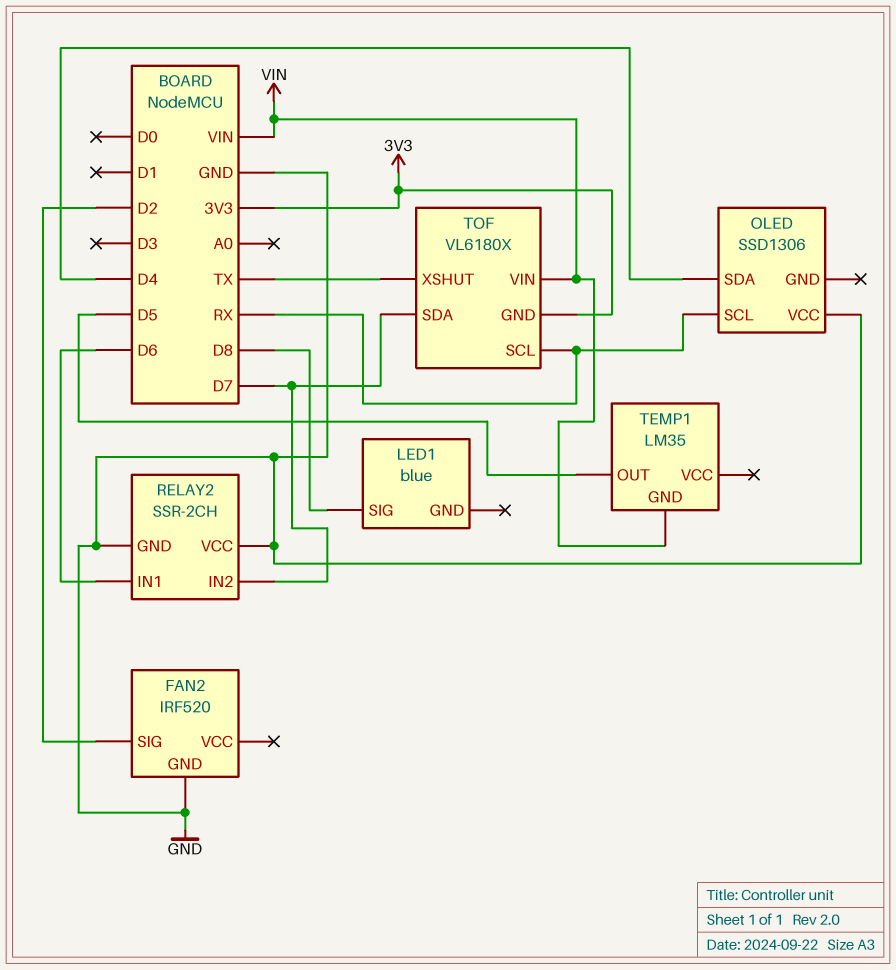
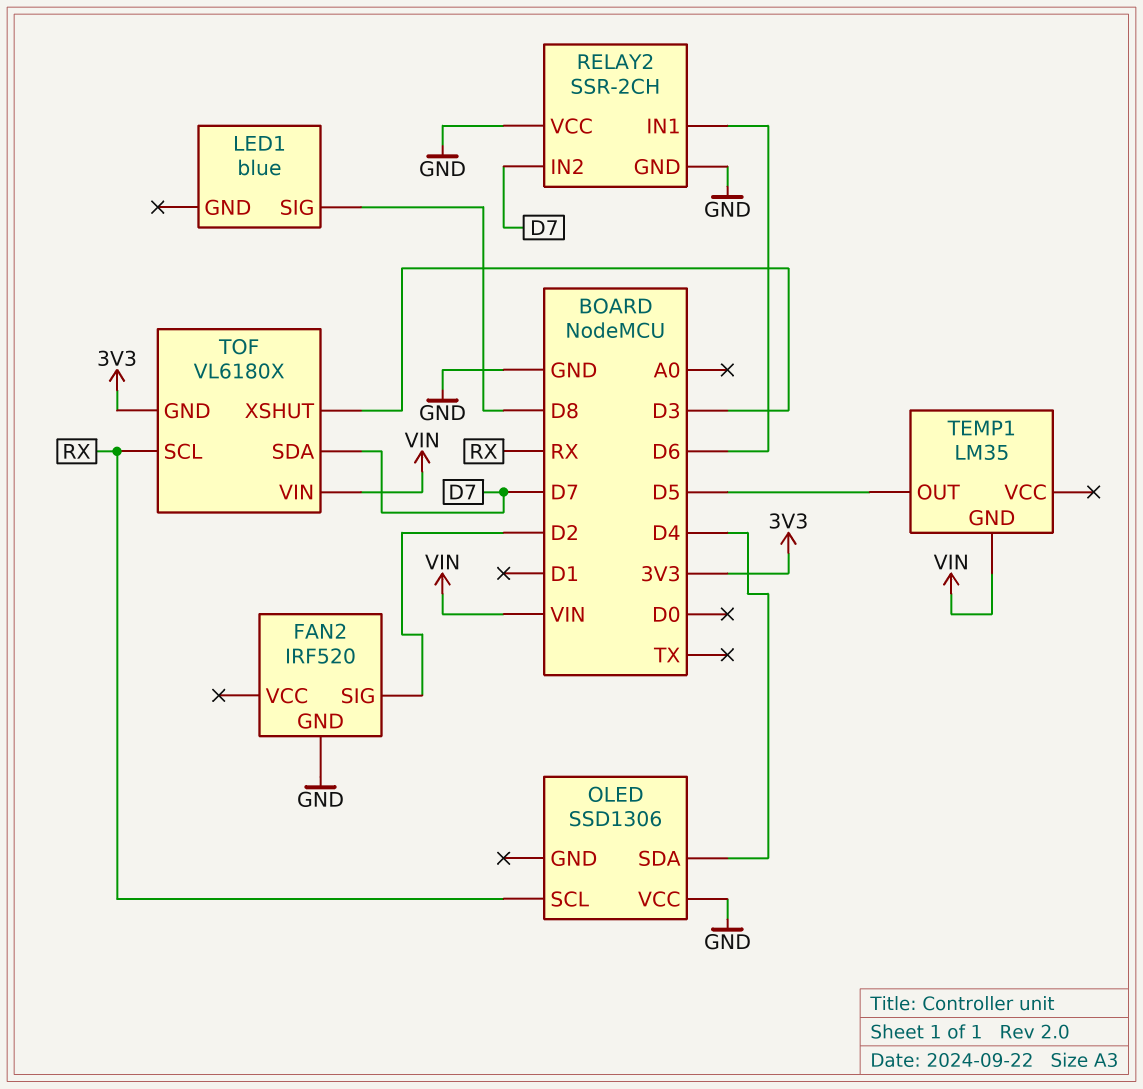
TOF pin XSHUT: TX -> D3

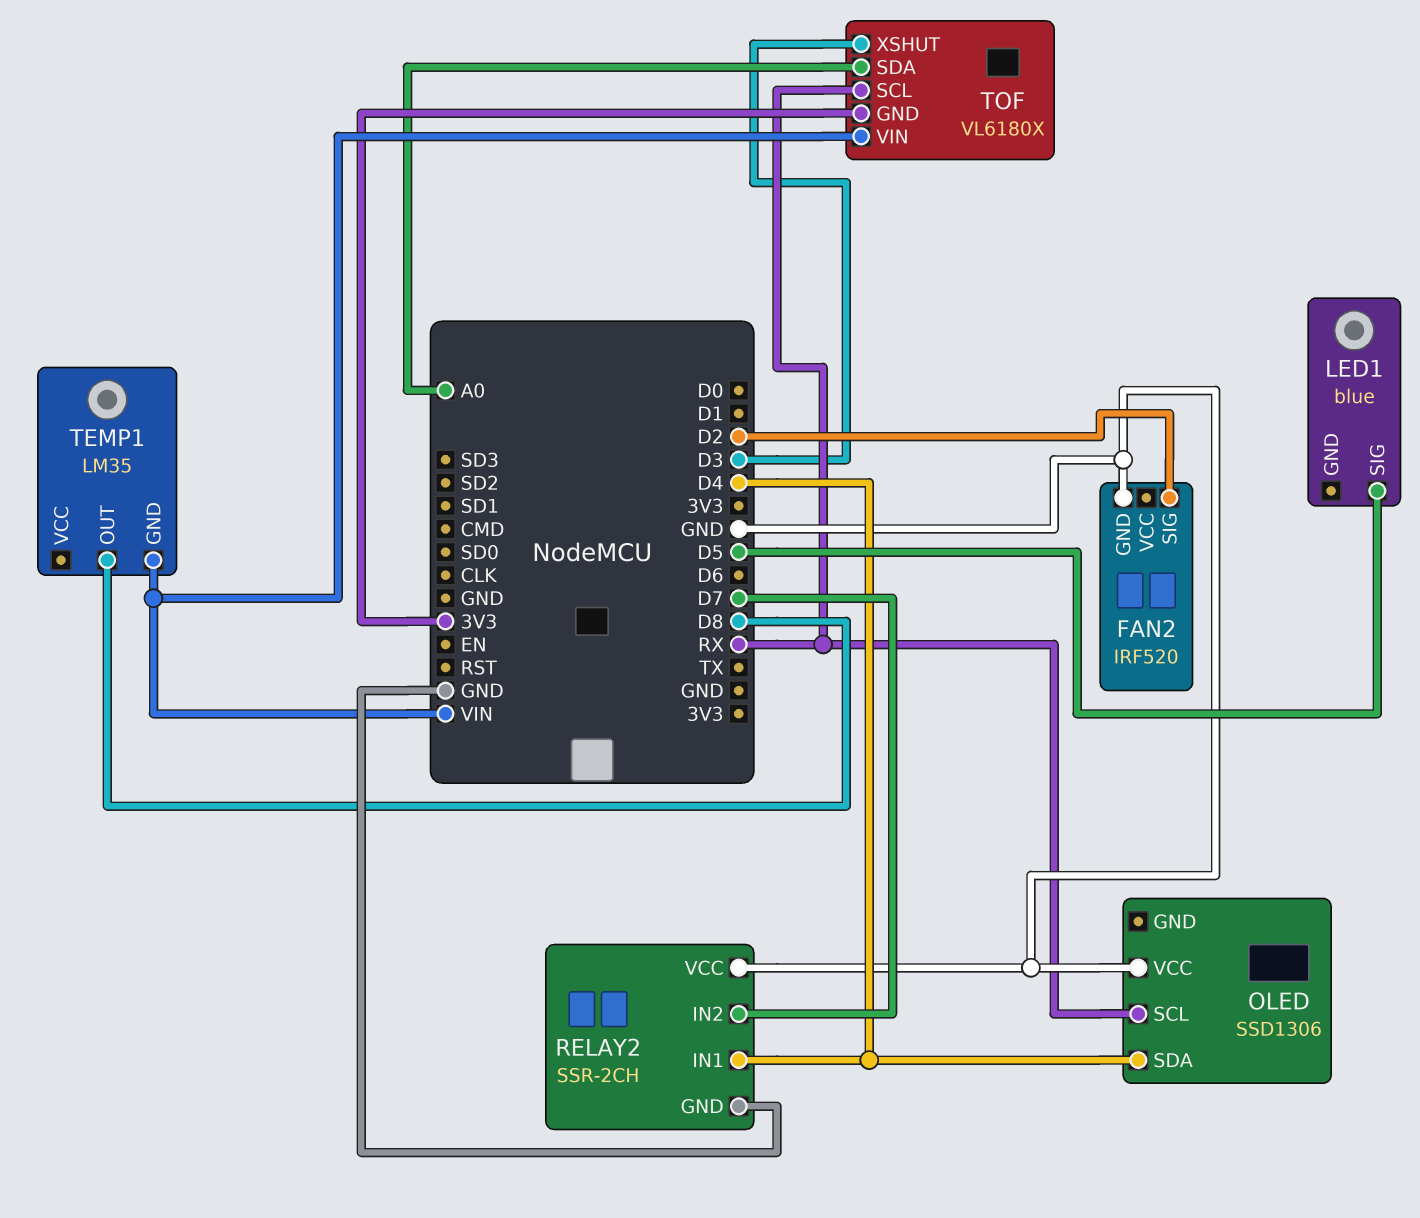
LED1 pin SIG: D8 -> D5
RELAY2 pin IN1: D6 -> D4
TEMP1 pin OUT: D5 -> D8
TOF pin SDA: D7 -> A0

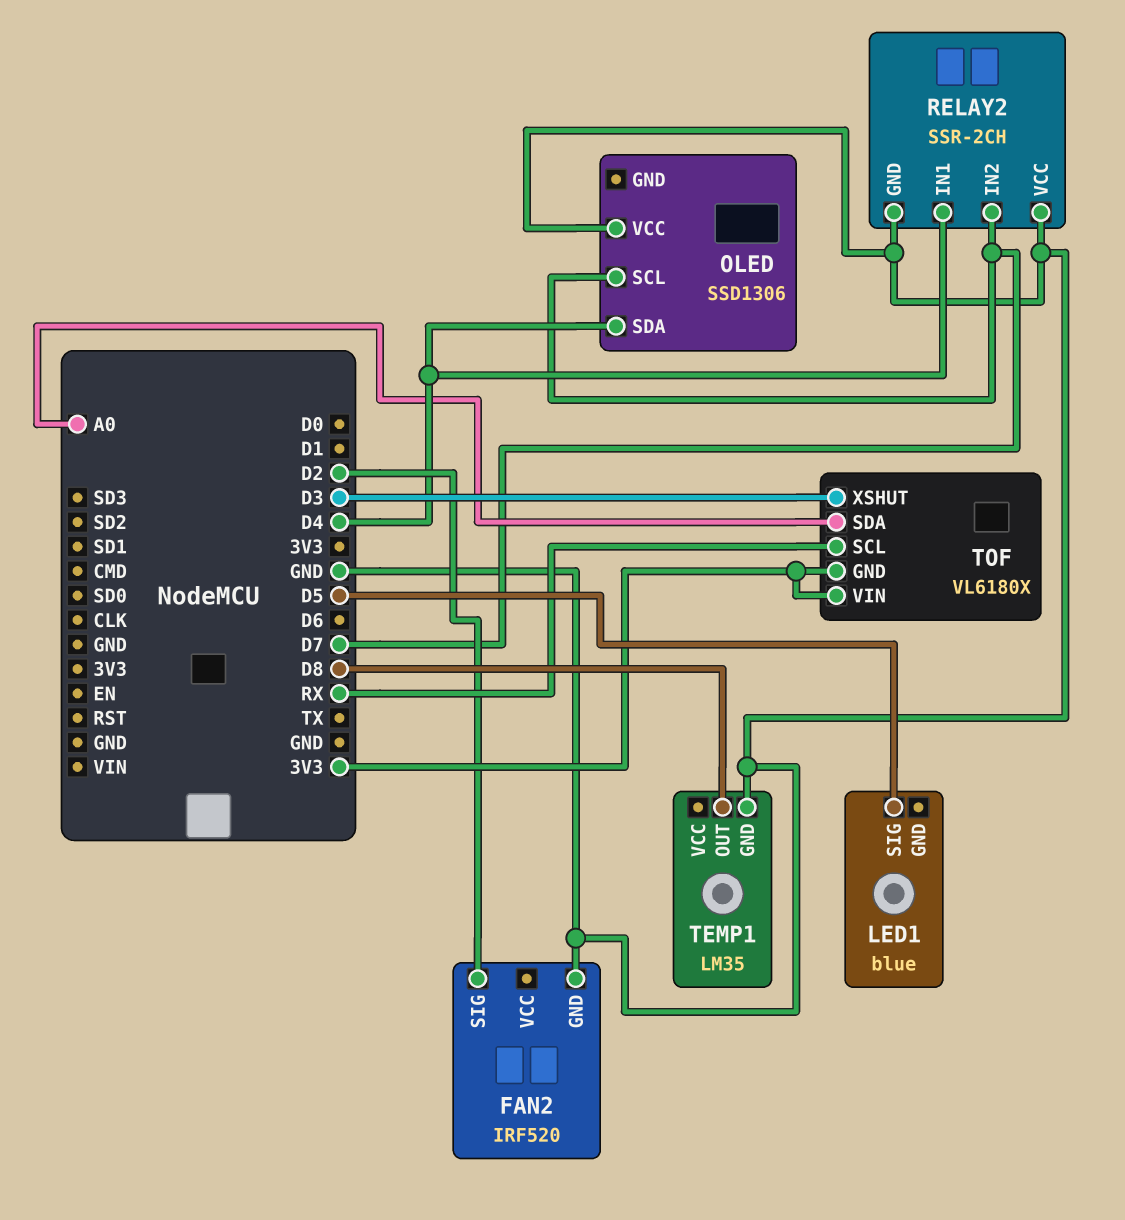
OLED pin SCL: RX -> D7
TEMP1 pin GND: VIN -> GND
TOF pin VIN: VIN -> 3V3

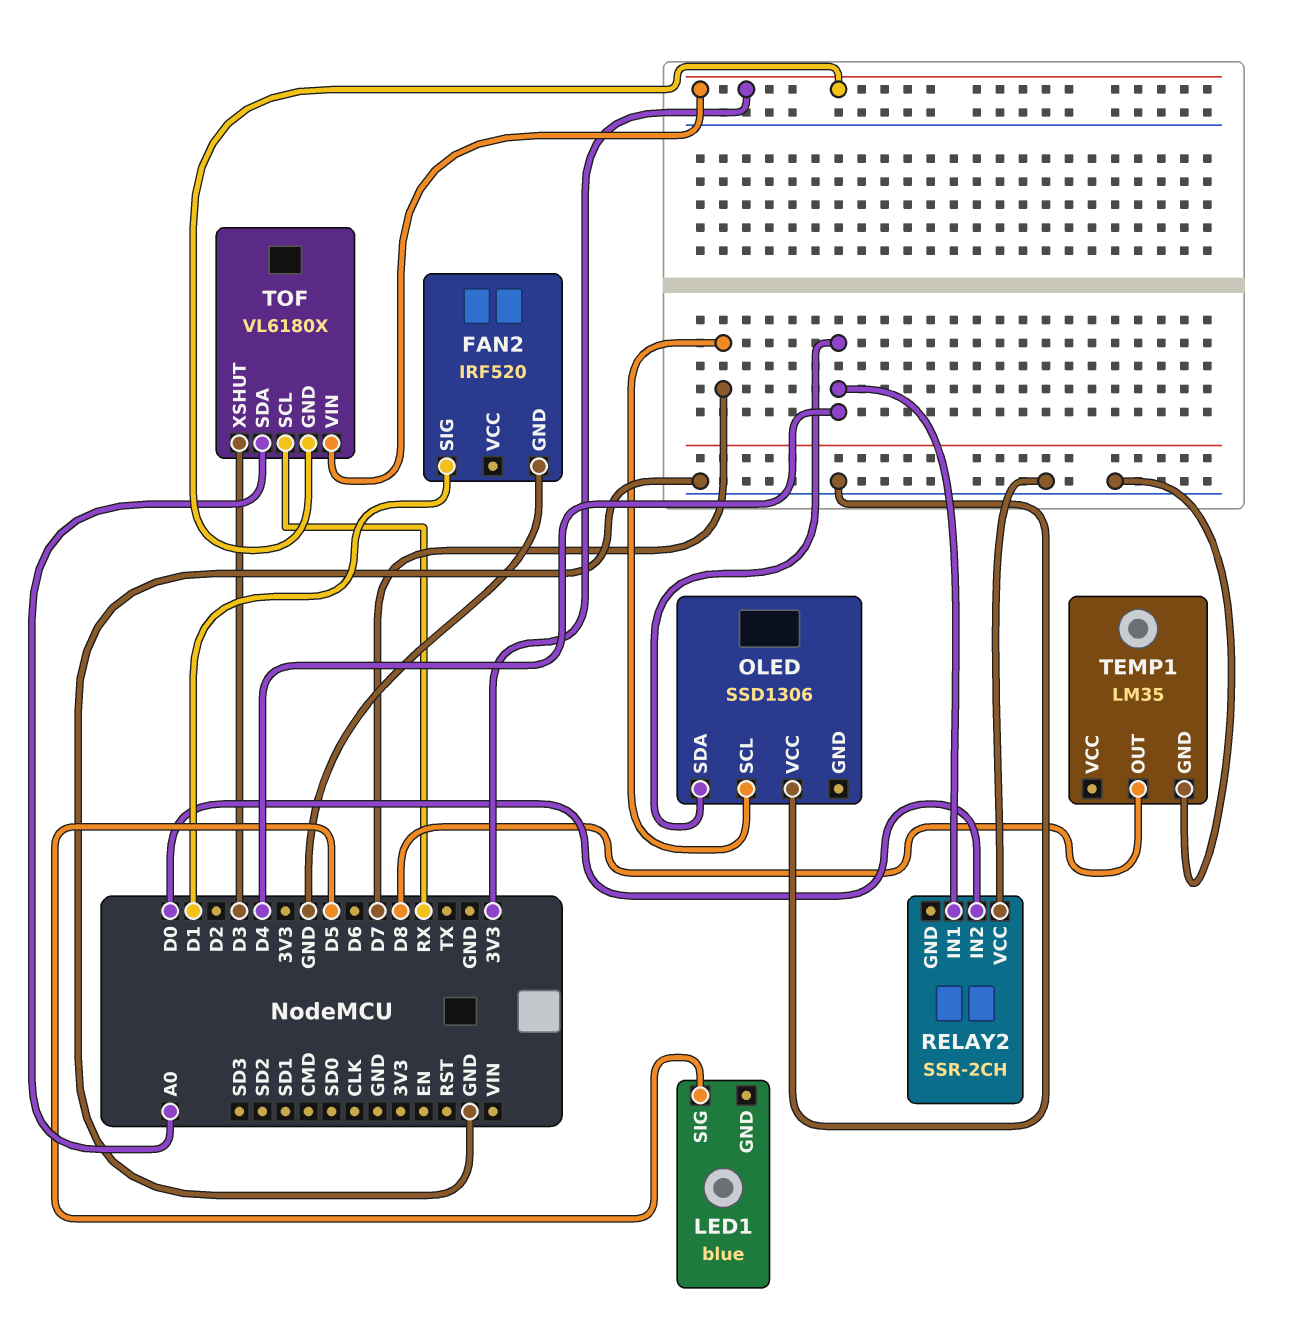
FAN2 pin SIG: D2 -> D1
RELAY2 pin GND: GND -> none
RELAY2 pin IN2: D7 -> D0

